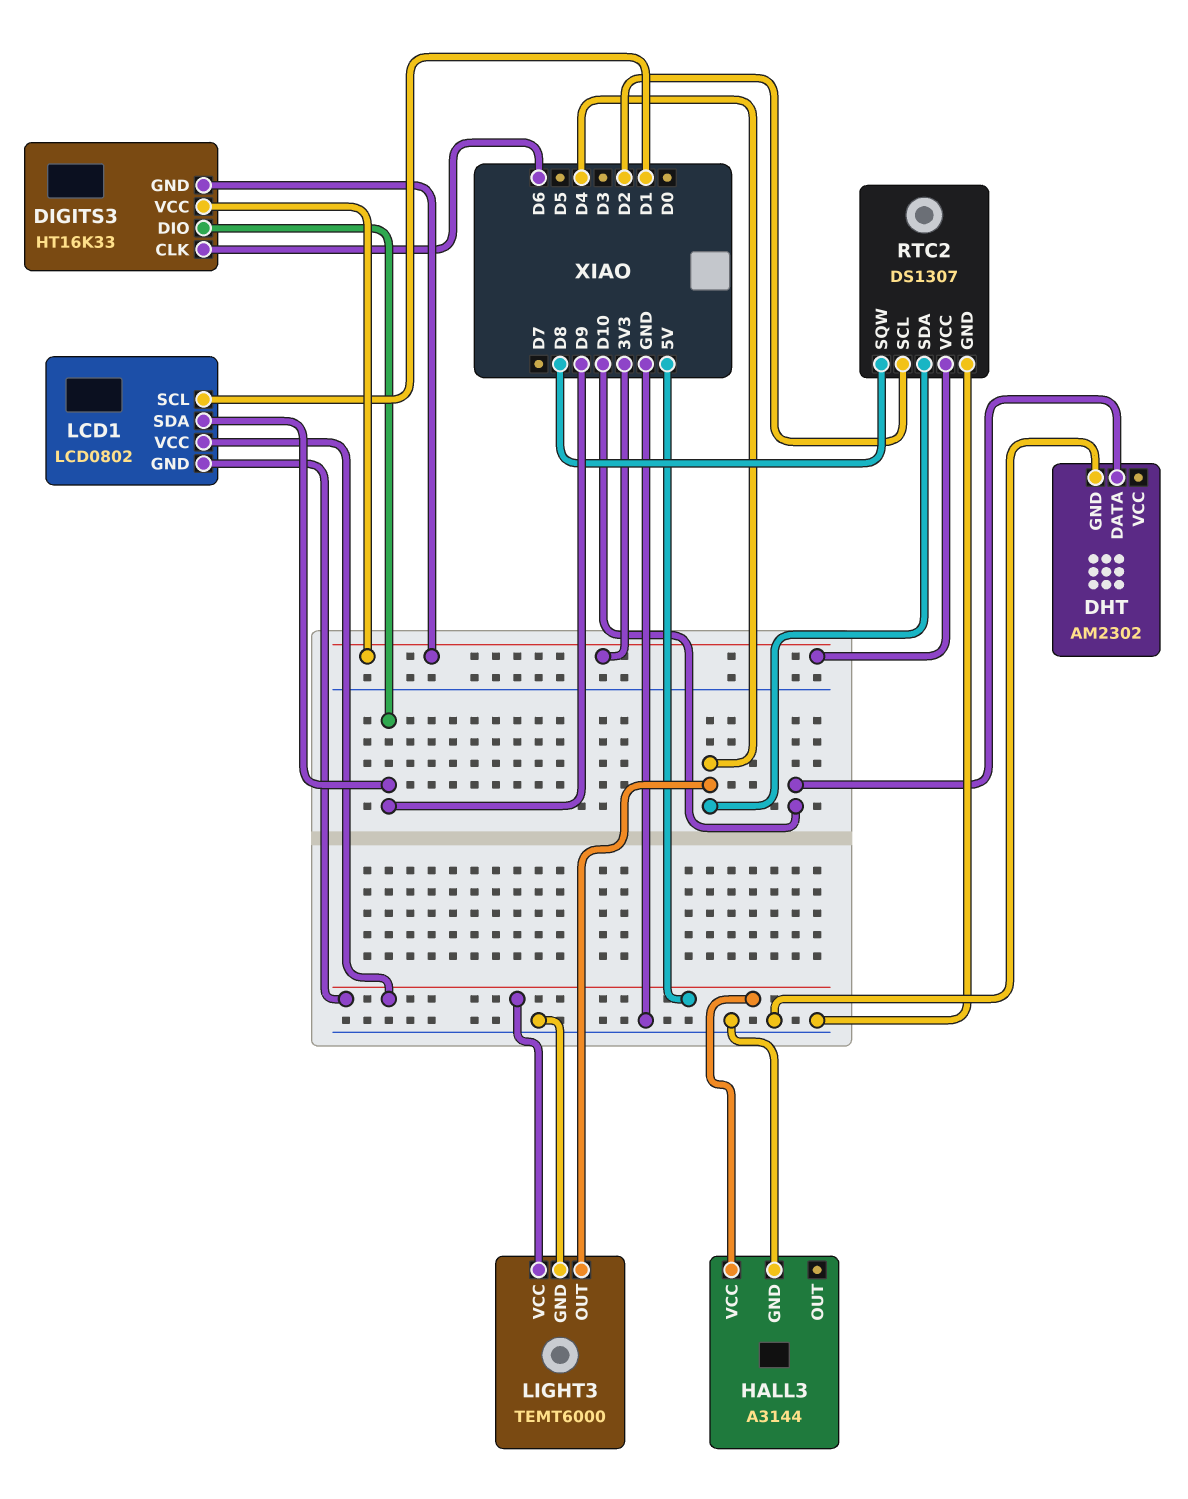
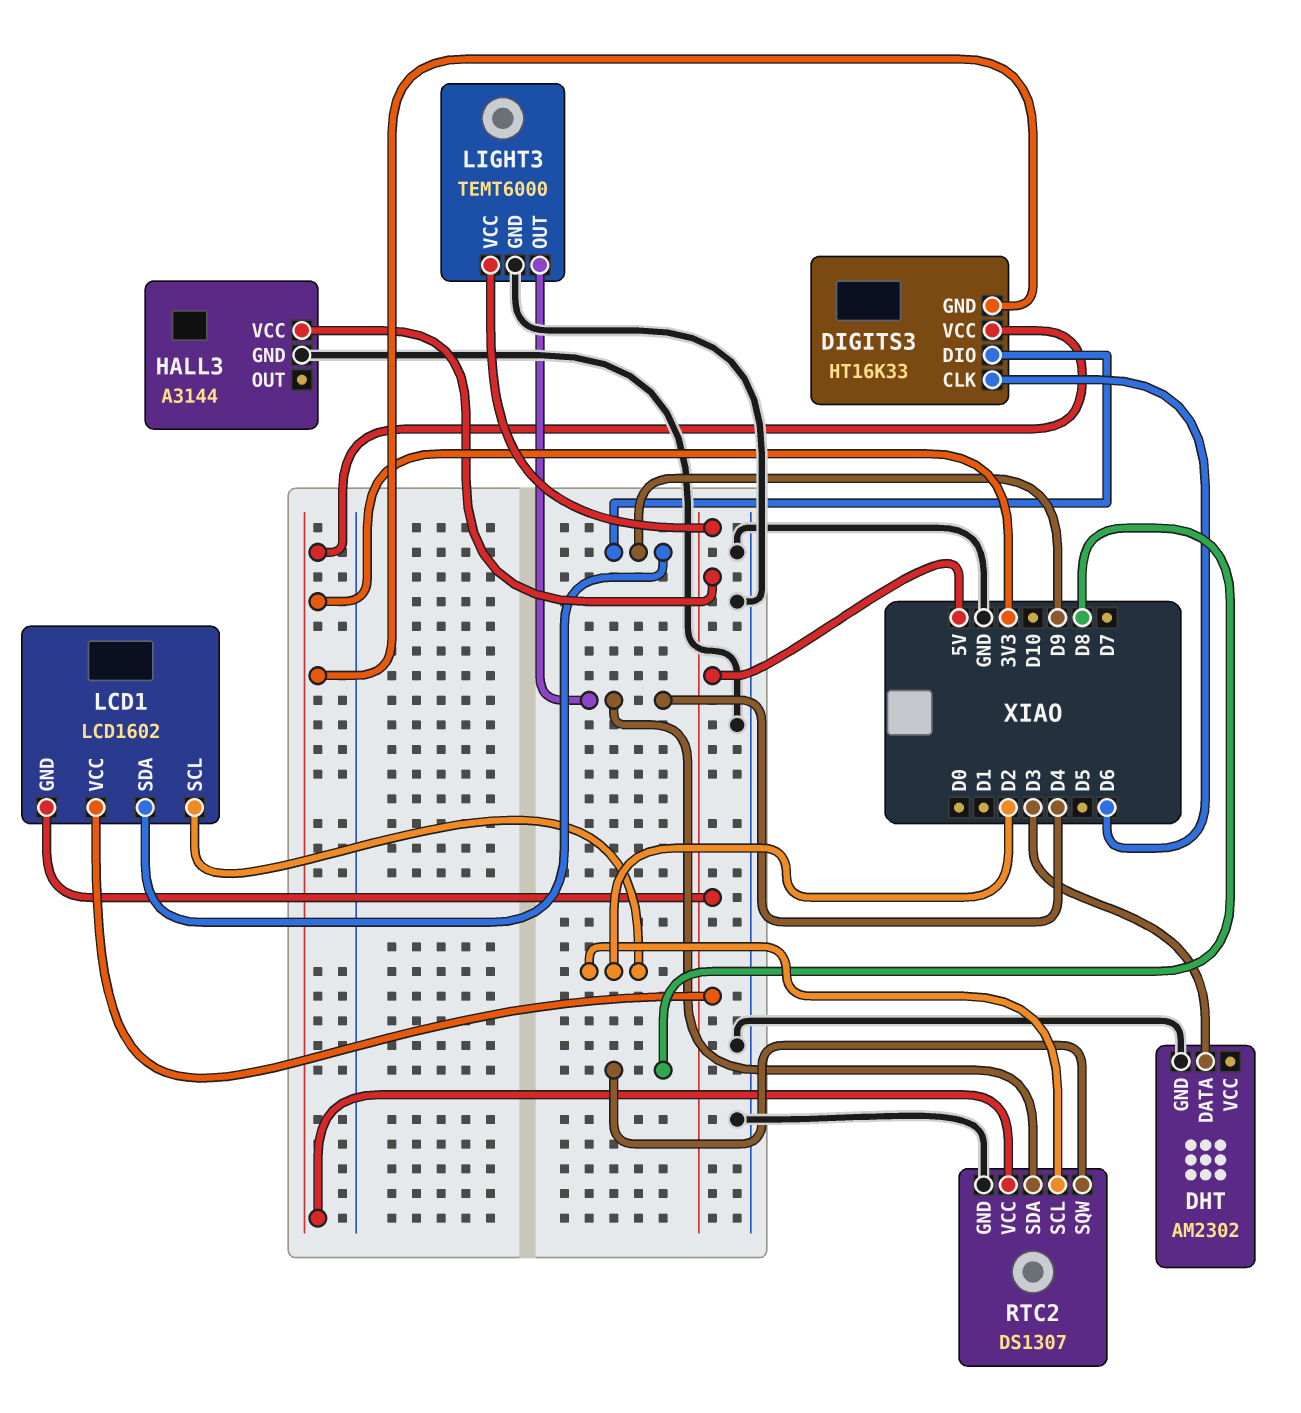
DHT pin DATA: D10 -> D3
LCD1: LCD0802 -> LCD1602
LCD1 pin SCL: D1 -> D2

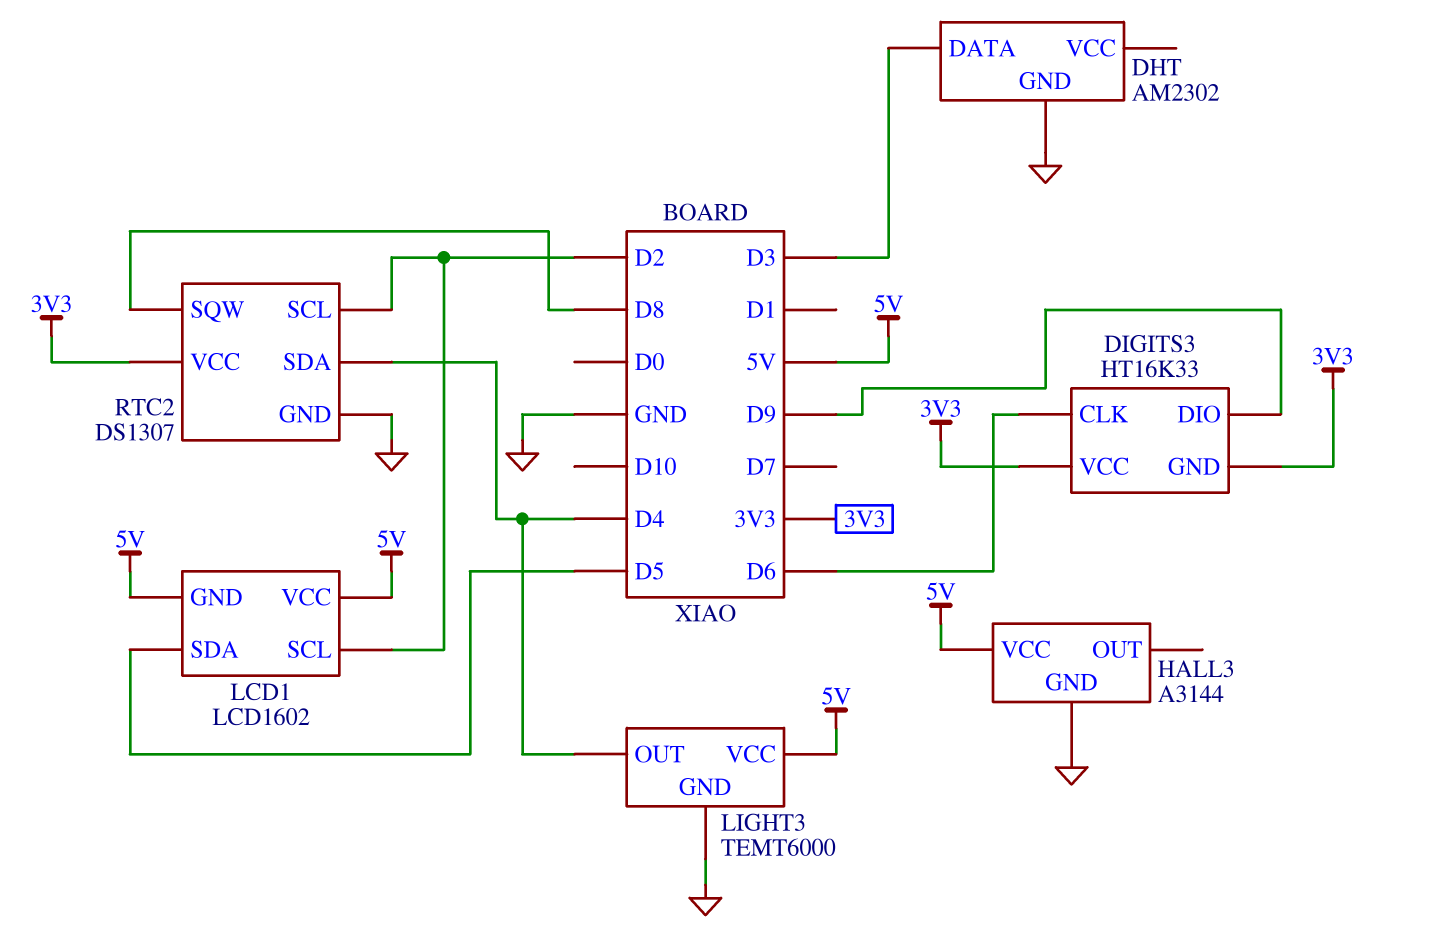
LCD1 pin SDA: D9 -> D5

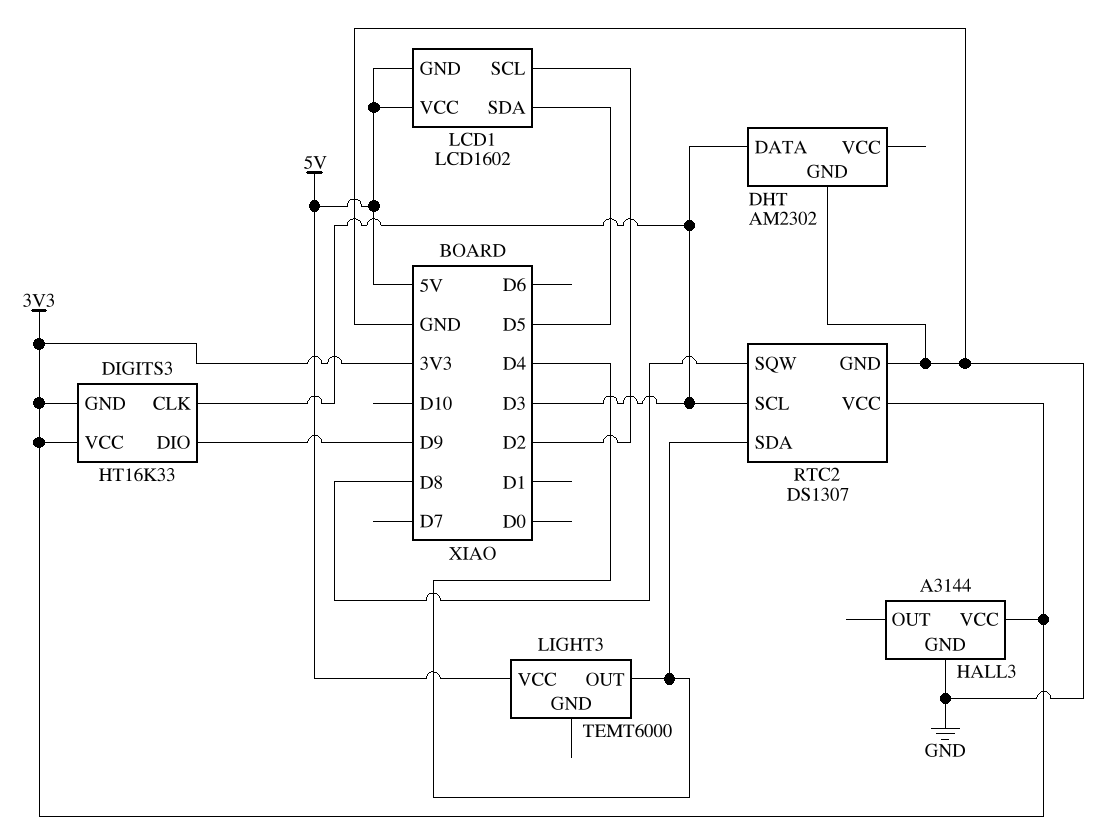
DIGITS3 pin CLK: D6 -> D3
HALL3 pin VCC: 5V -> 3V3
LIGHT3 pin GND: GND -> none
RTC2 pin SCL: D2 -> D3

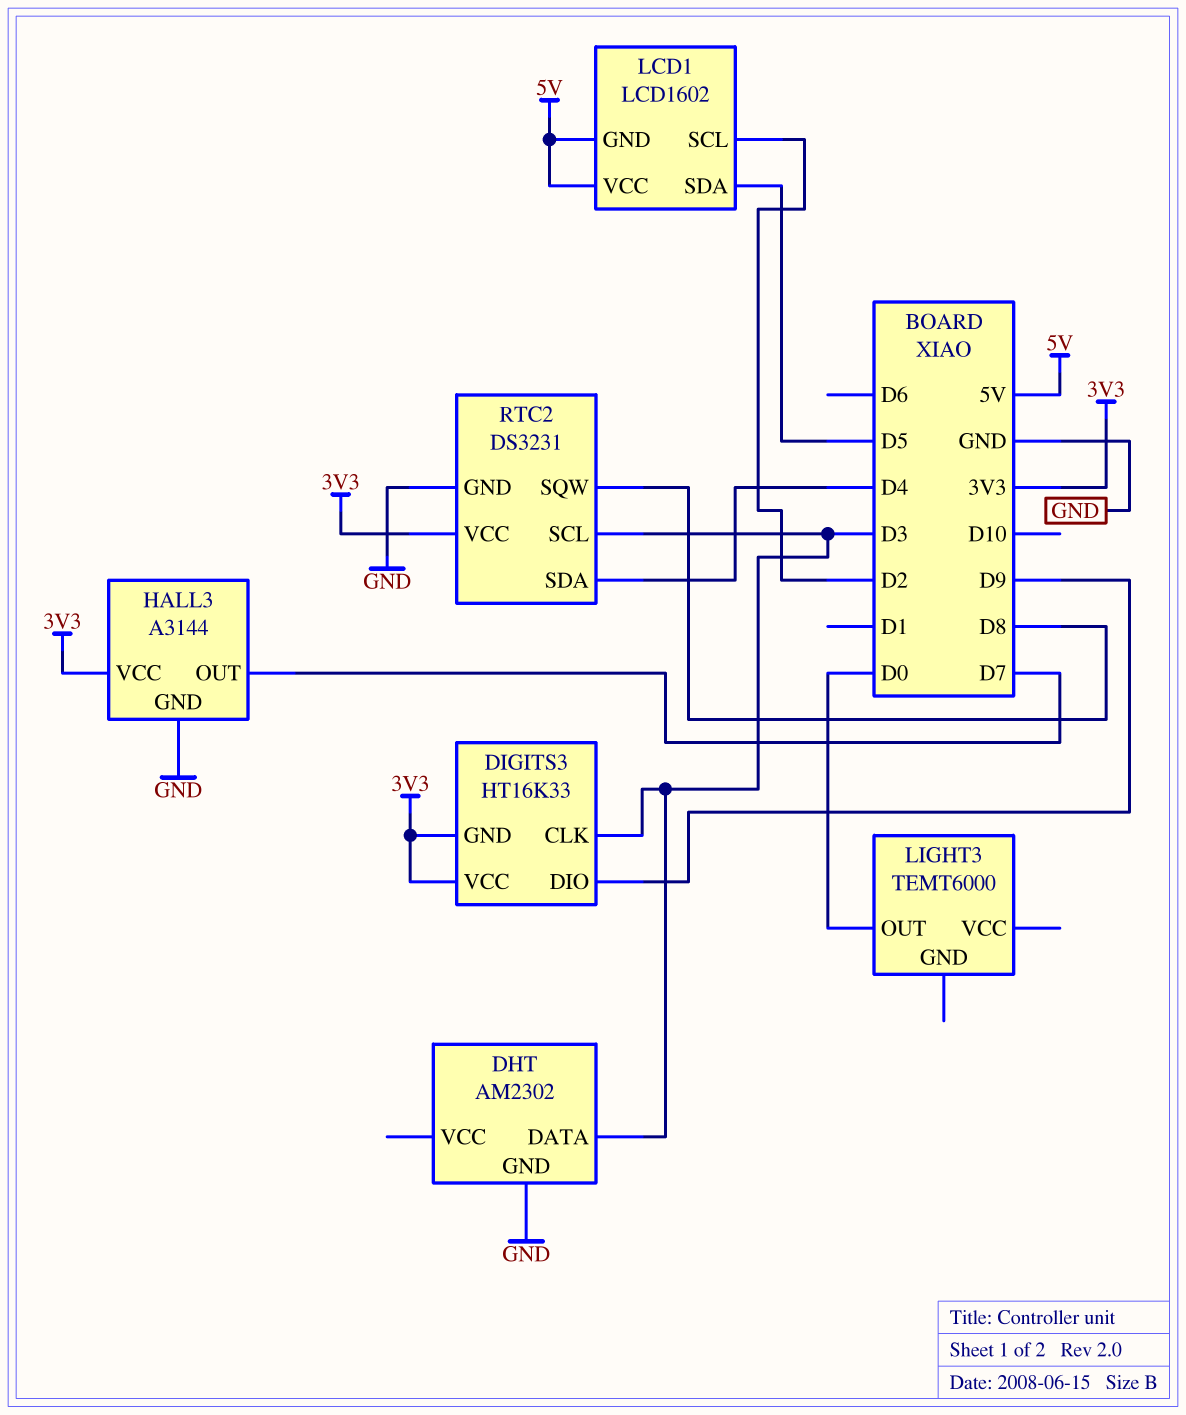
HALL3 pin OUT: none -> D7
LIGHT3 pin OUT: D4 -> D0
LIGHT3 pin VCC: 5V -> none
RTC2: DS1307 -> DS3231

